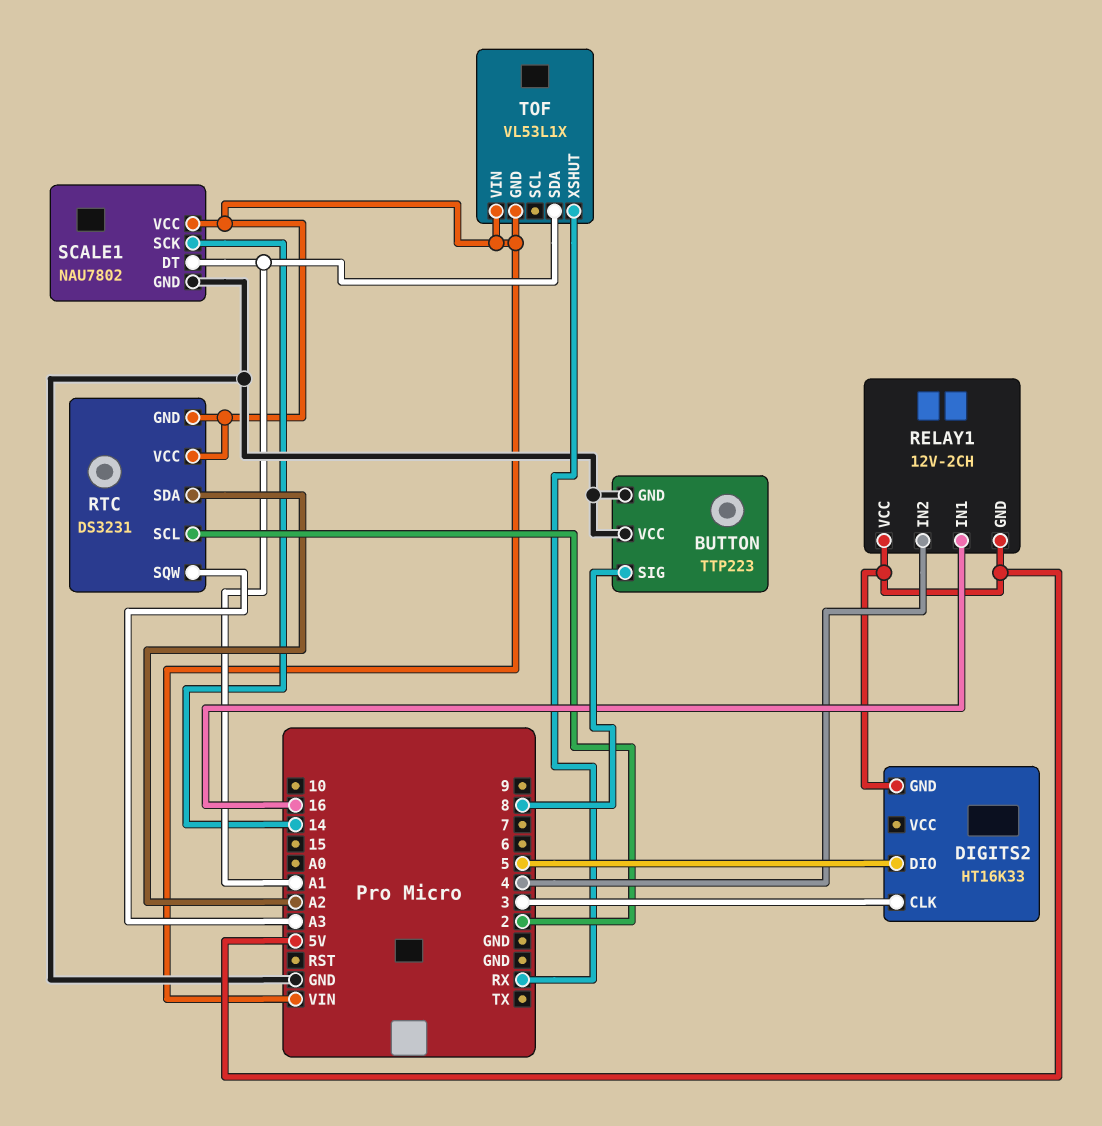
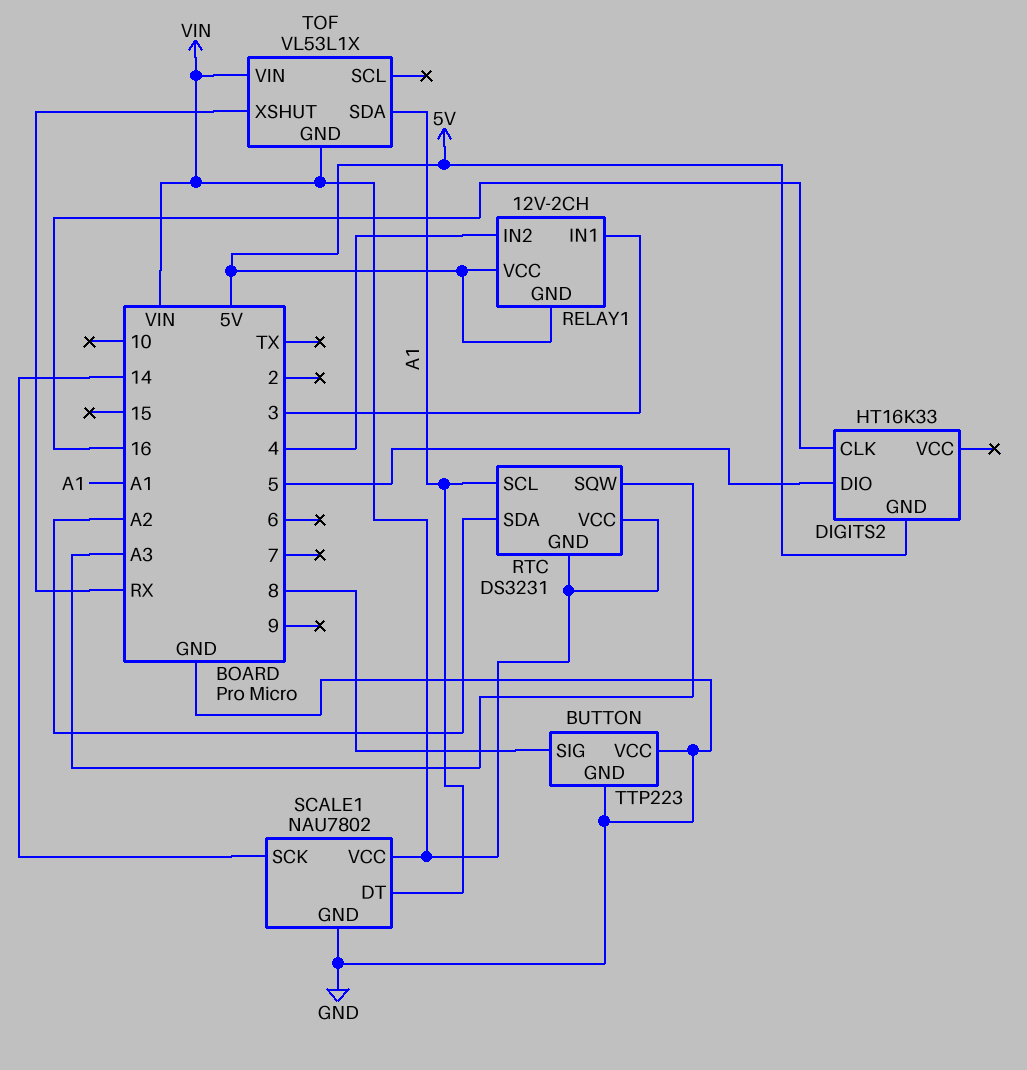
DIGITS2 pin CLK: 3 -> 16
RELAY1 pin IN1: 16 -> 3
RTC pin SCL: 2 -> A1

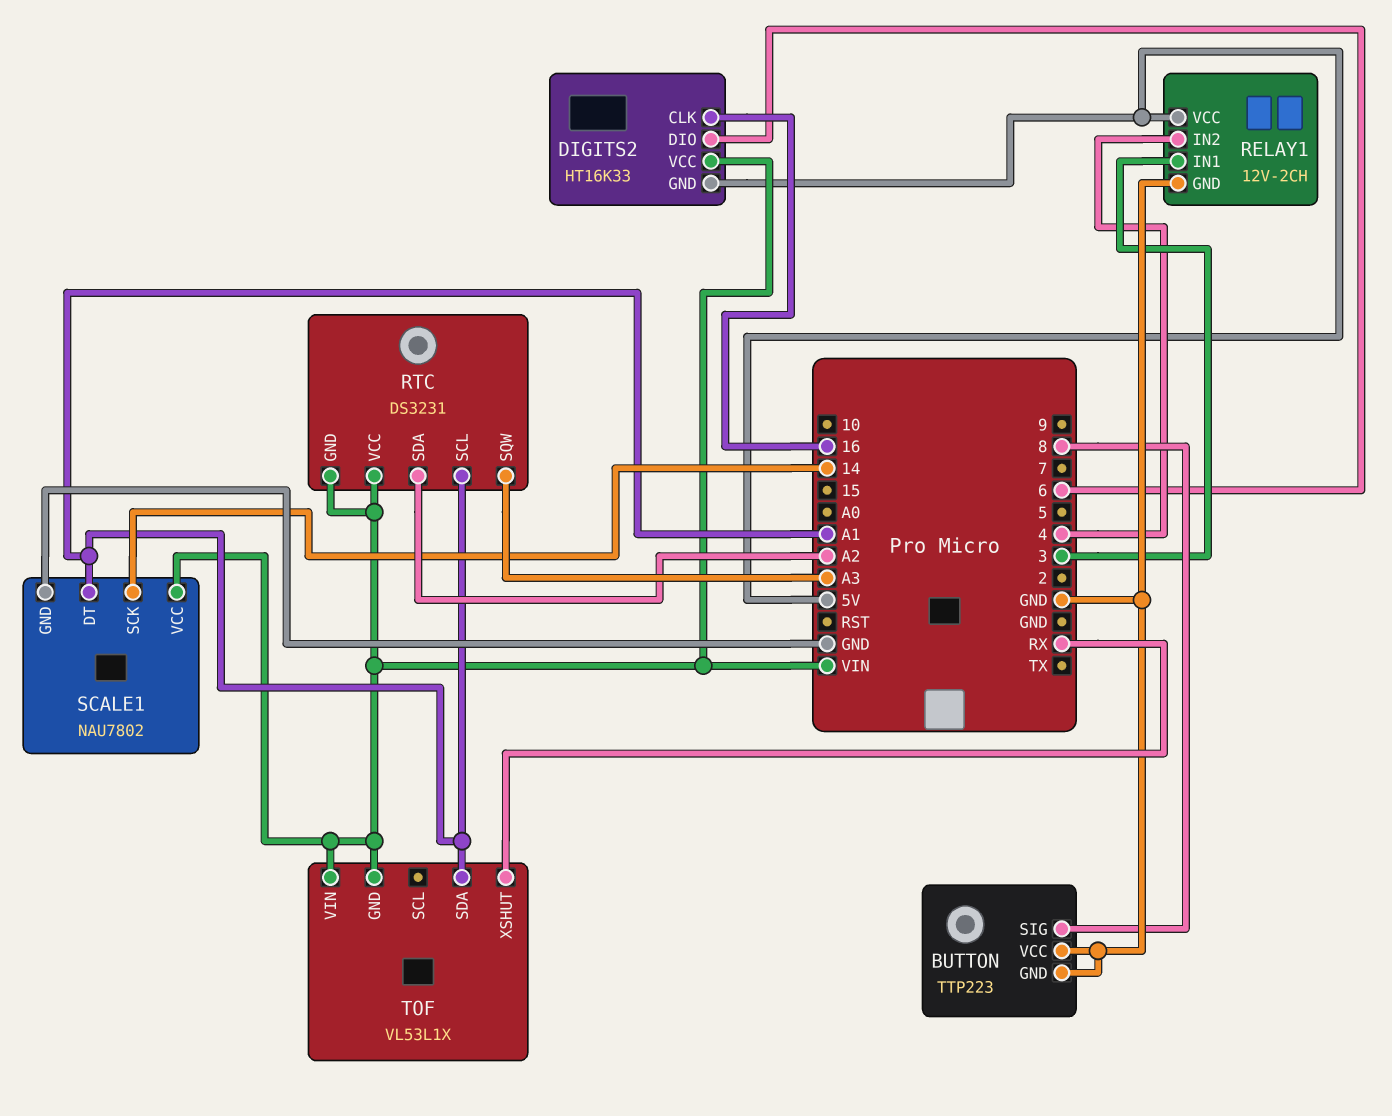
DIGITS2 pin DIO: 5 -> 6
DIGITS2 pin VCC: none -> VIN
RELAY1 pin GND: 5V -> GND

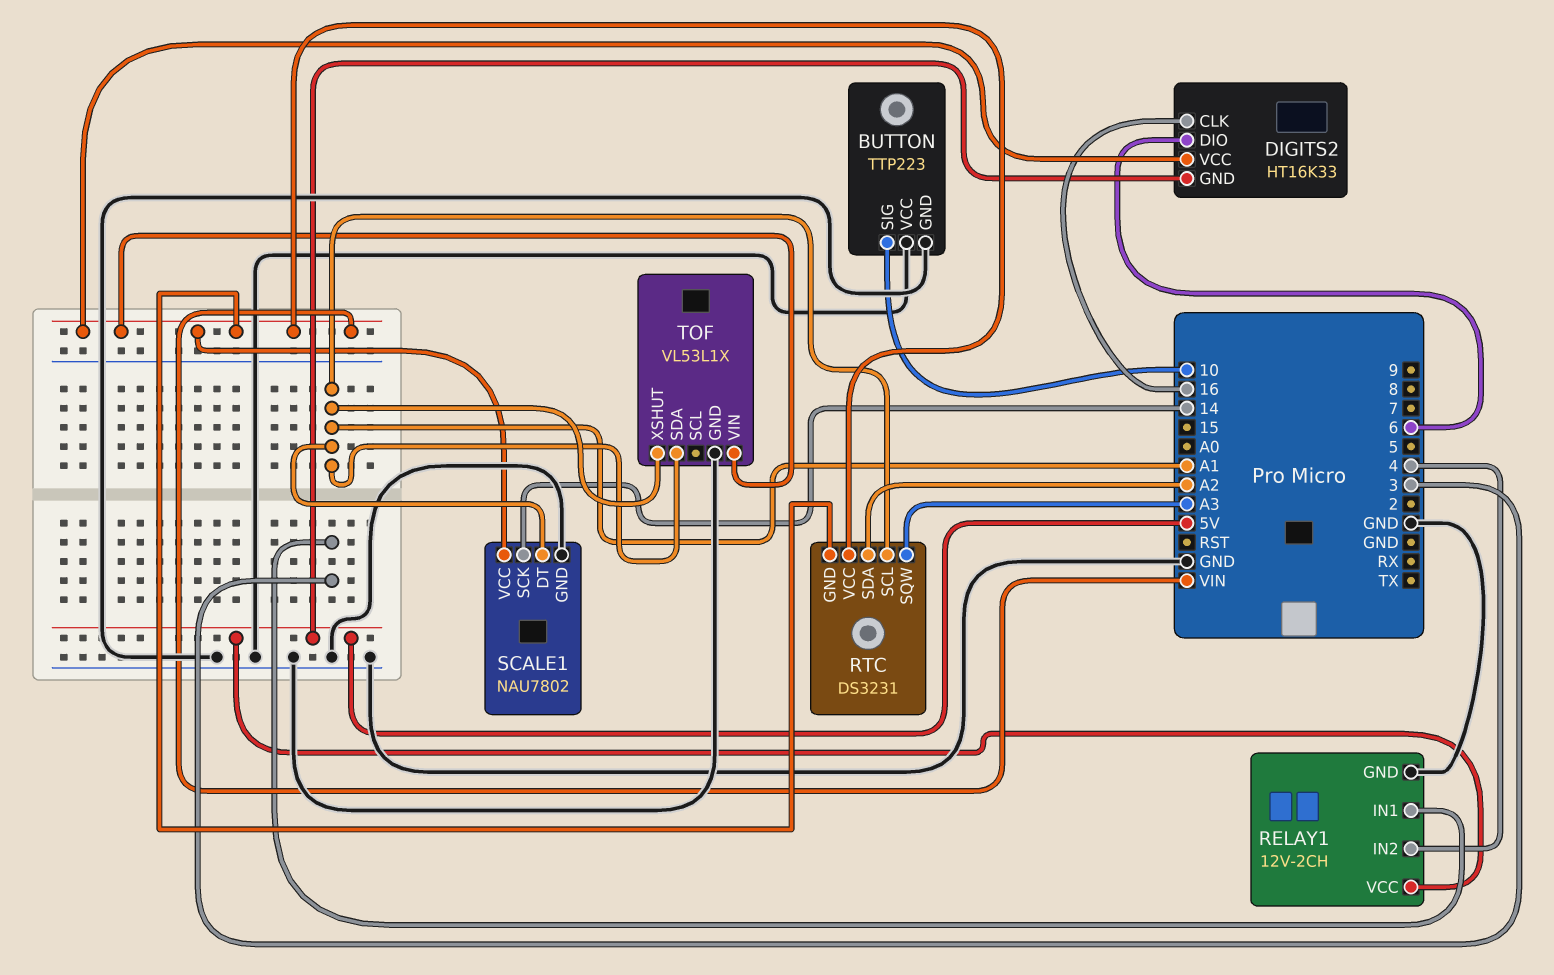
BUTTON pin SIG: 8 -> 10
TOF pin GND: VIN -> GND
TOF pin XSHUT: RX -> A1

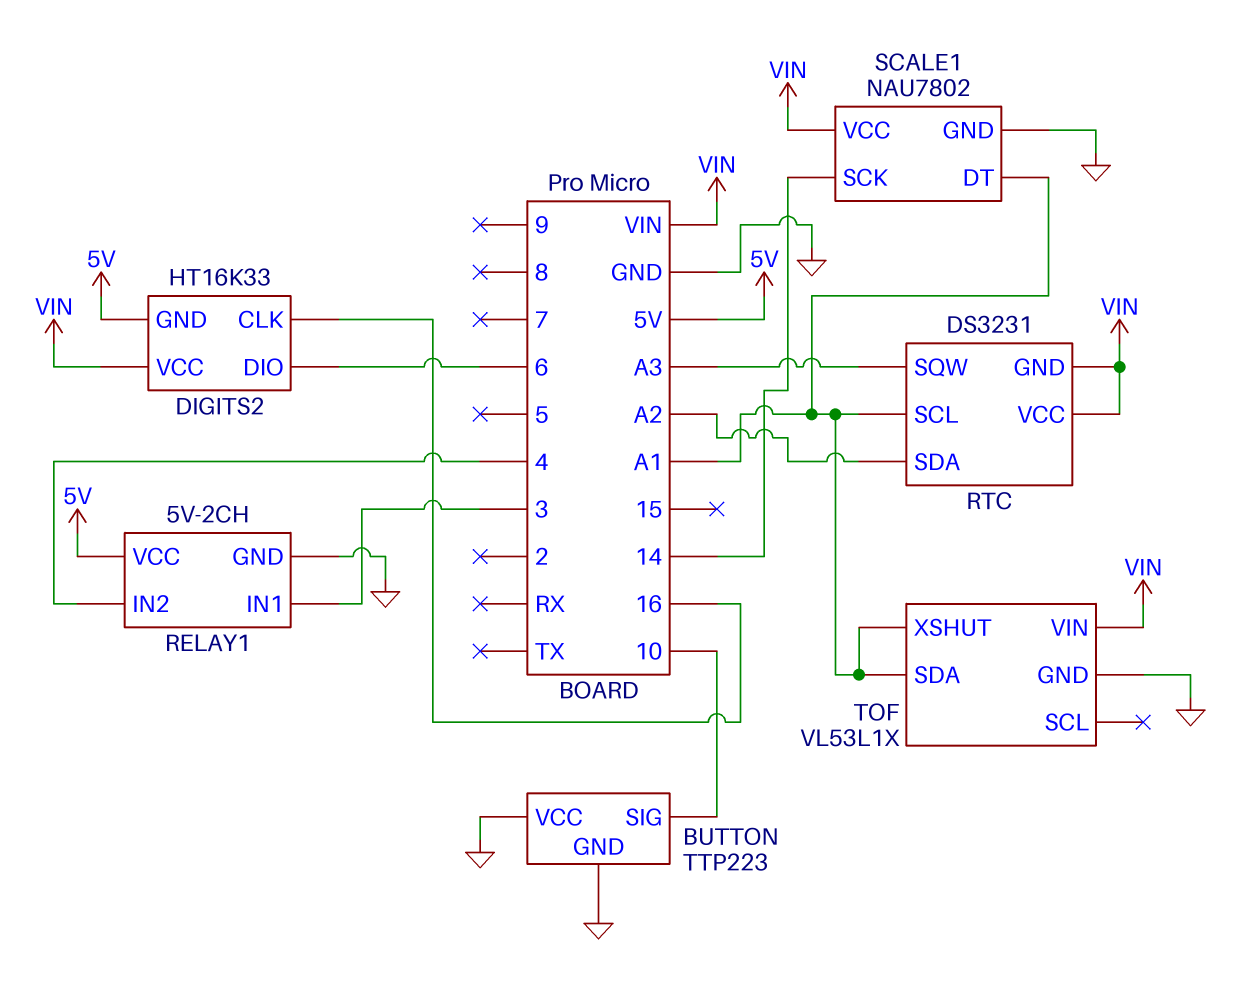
RELAY1: 12V-2CH -> 5V-2CH

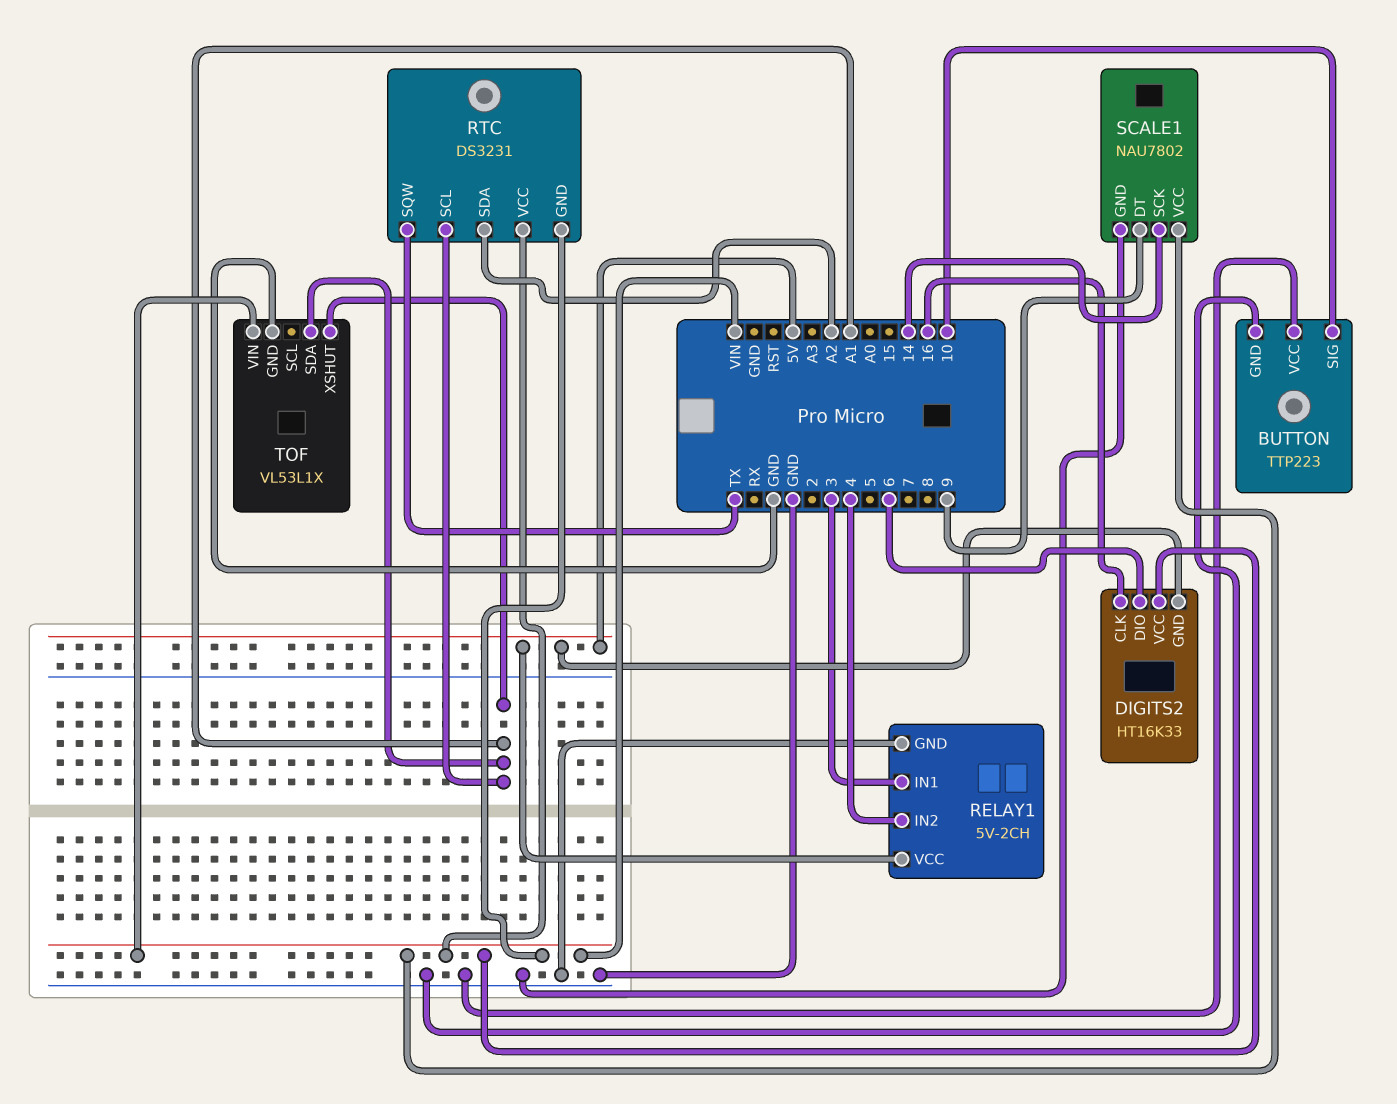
RTC pin SQW: A3 -> TX
SCALE1 pin DT: A1 -> 9

